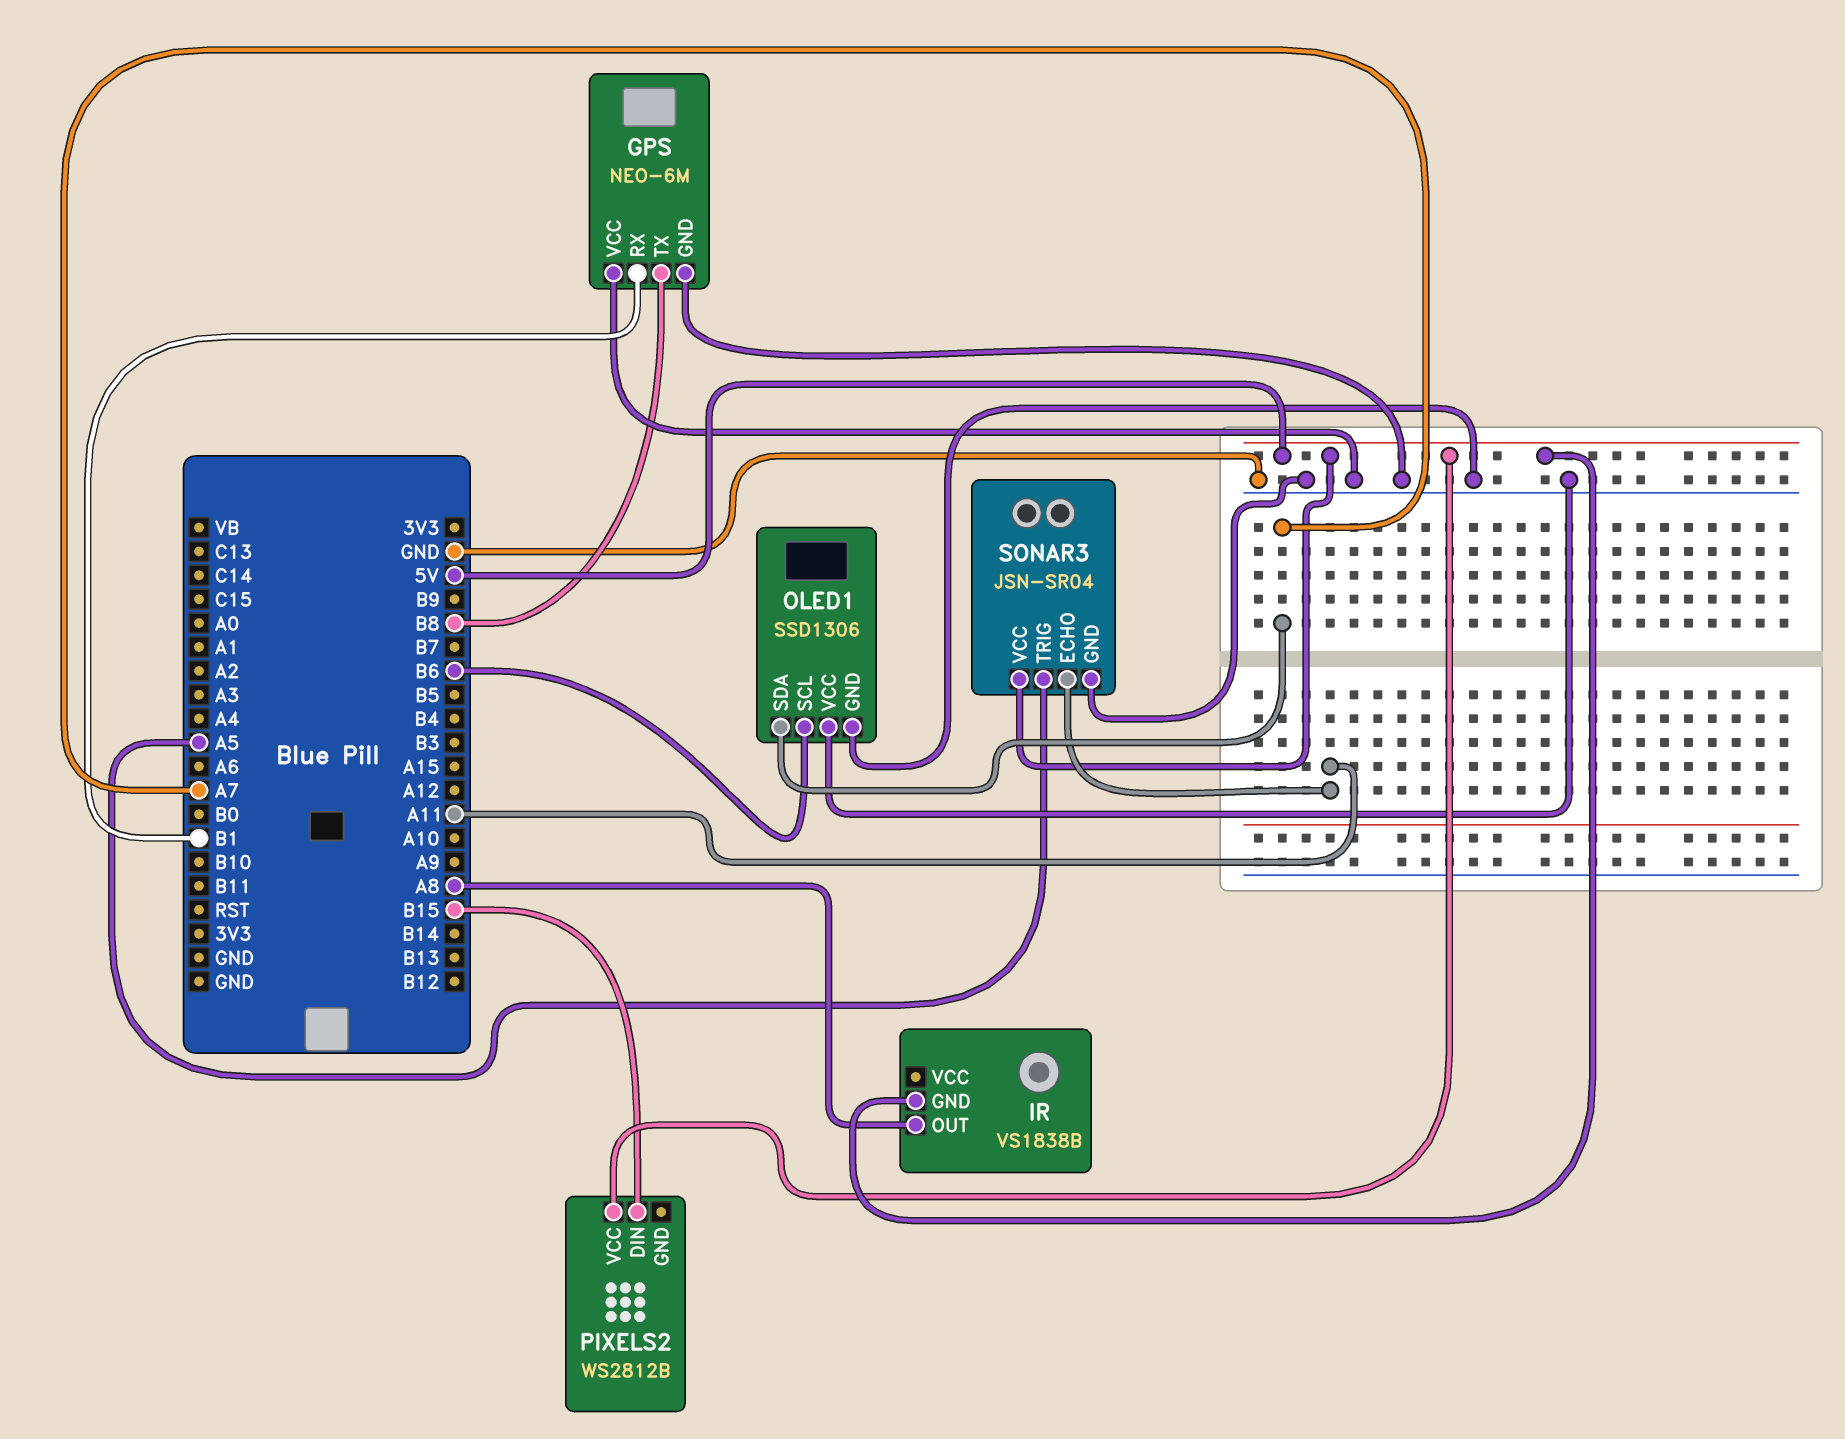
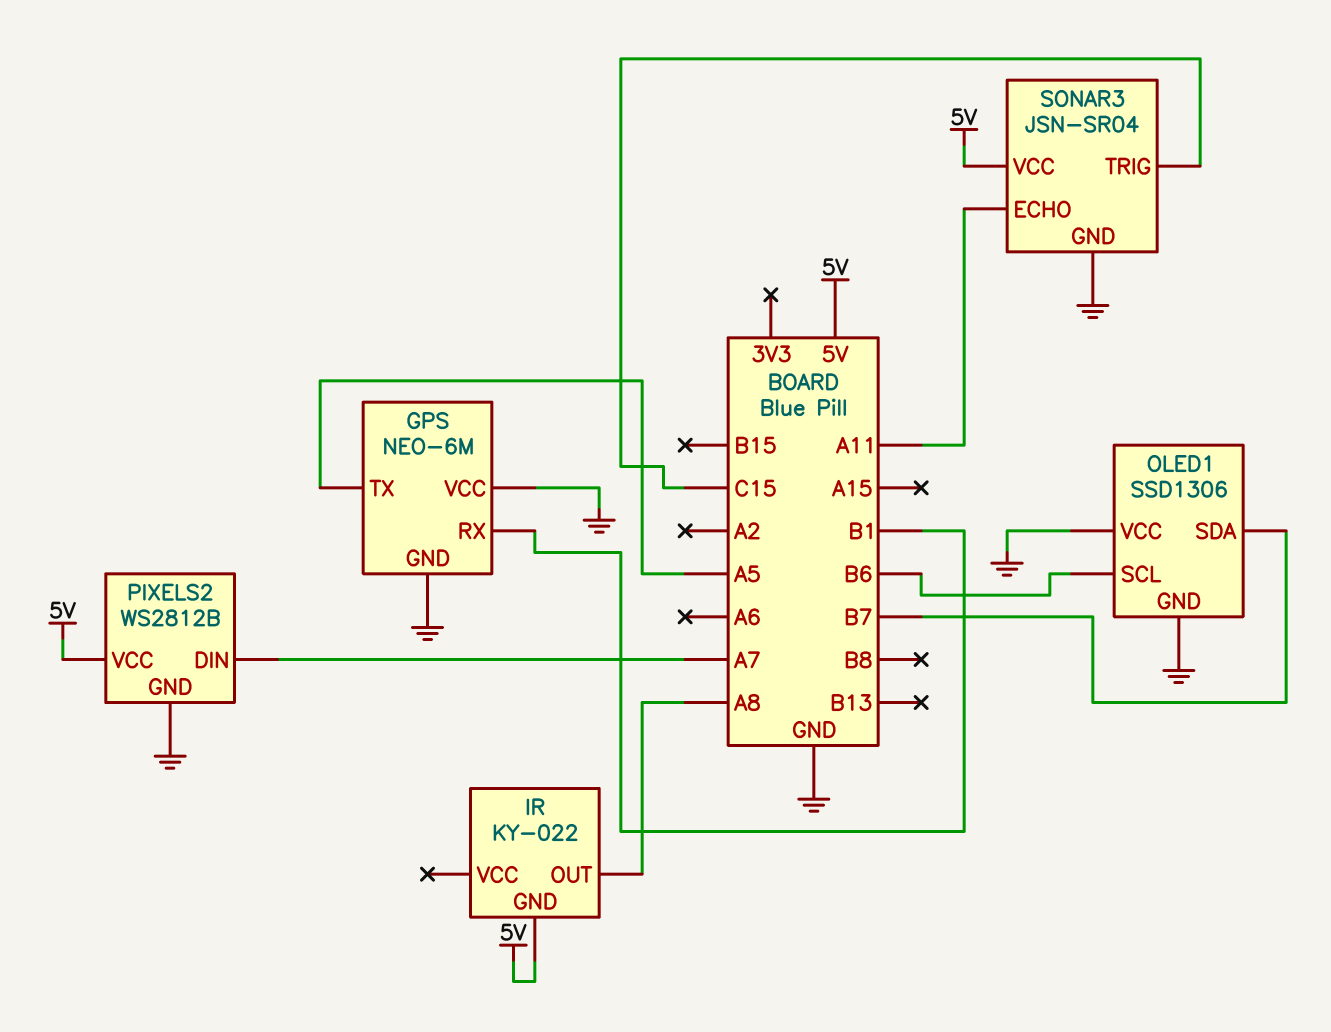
GPS pin TX: B8 -> A5
IR: VS1838B -> KY-022
OLED1 pin SDA: A7 -> B7
PIXELS2 pin DIN: B15 -> A7
PIXELS2 pin GND: none -> GND
SONAR3 pin TRIG: A5 -> C15

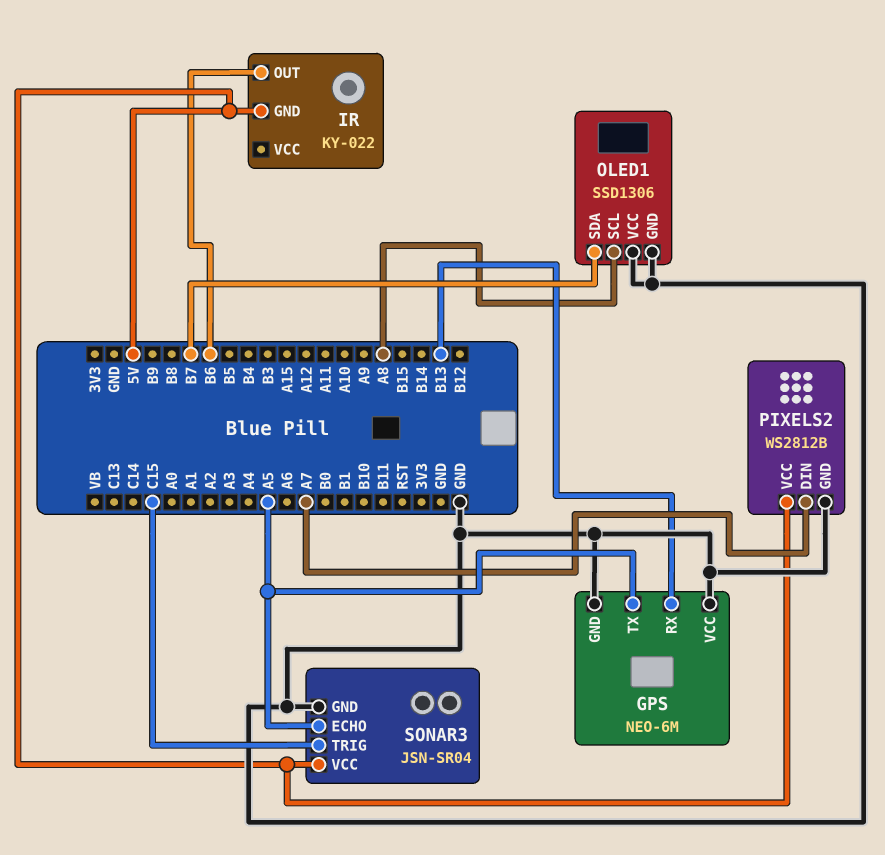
GPS pin RX: B1 -> B13
IR pin OUT: A8 -> B6
OLED1 pin SCL: B6 -> A8
SONAR3 pin ECHO: A11 -> A5

